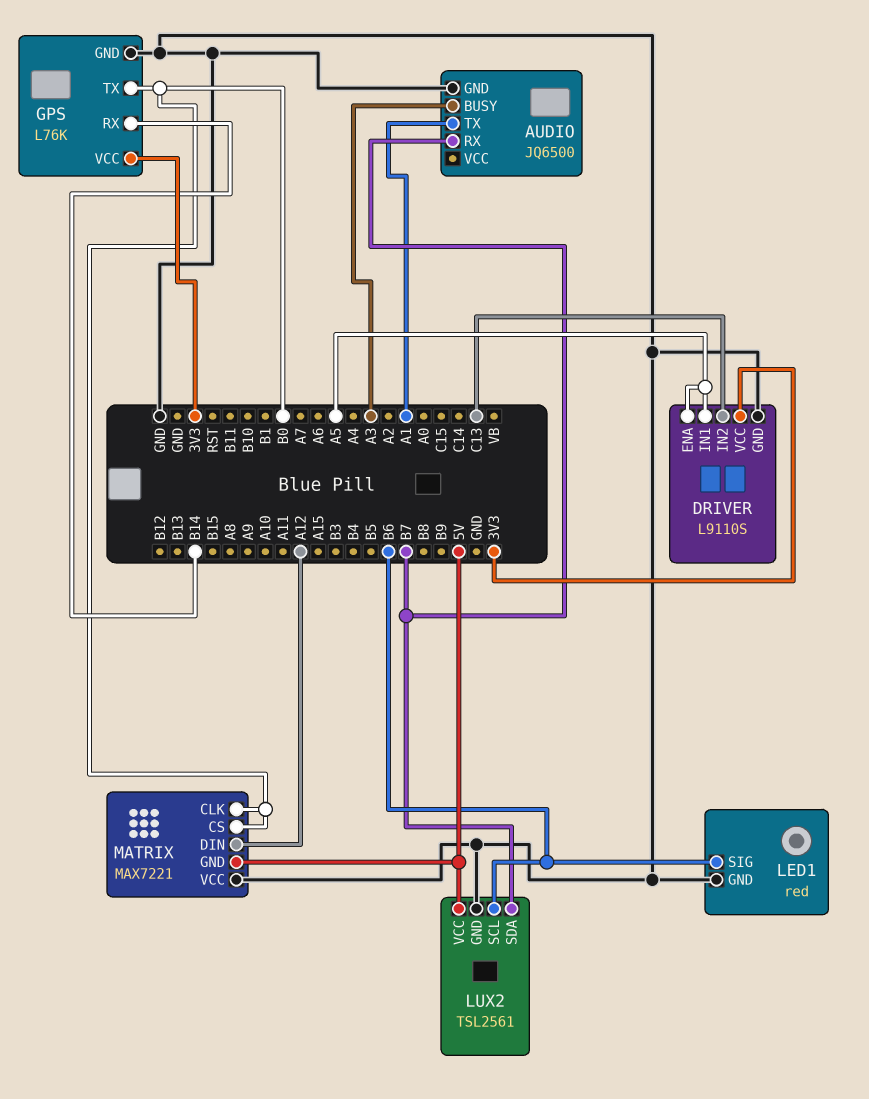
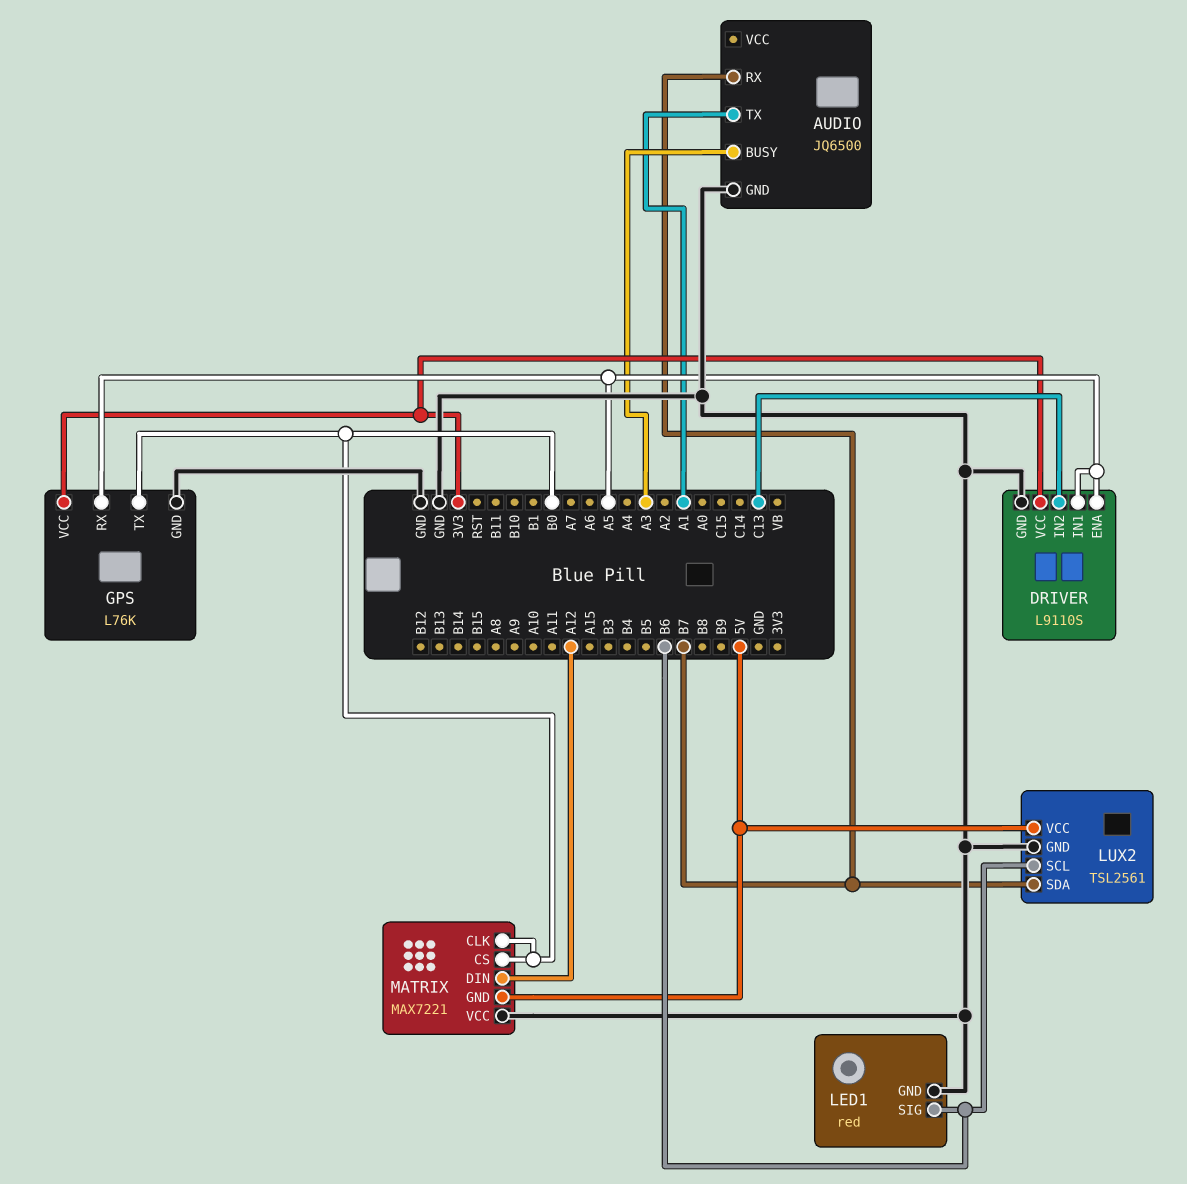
GPS pin RX: B14 -> A5

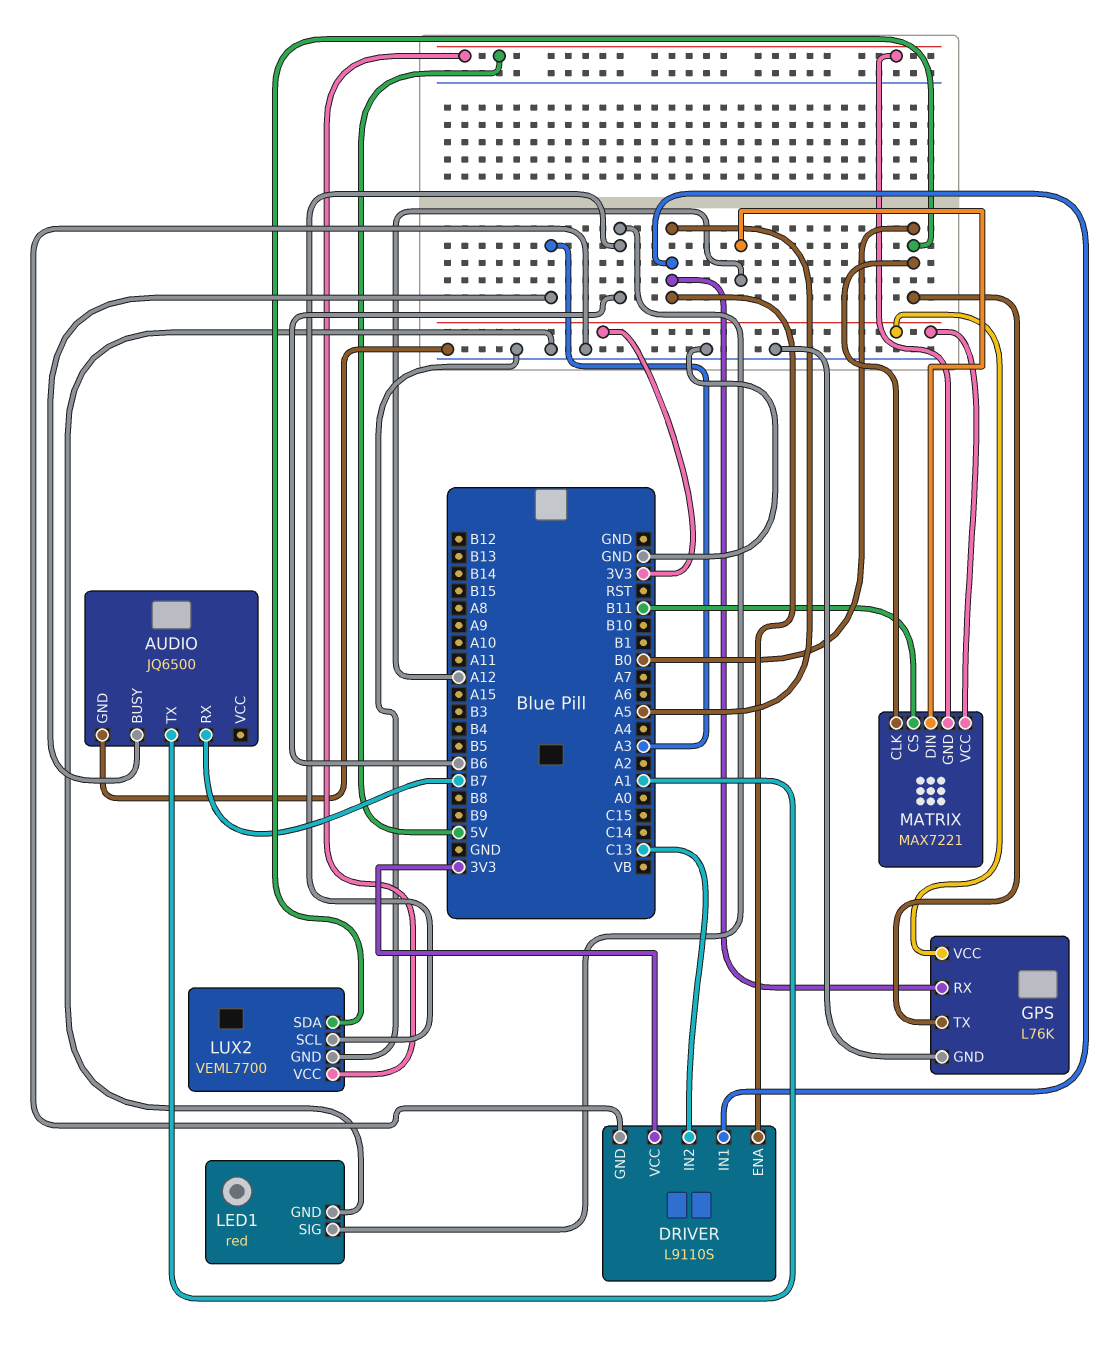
LUX2: TSL2561 -> VEML7700
LUX2 pin SDA: B7 -> B0
MATRIX pin CS: B0 -> B11
MATRIX pin VCC: GND -> 3V3

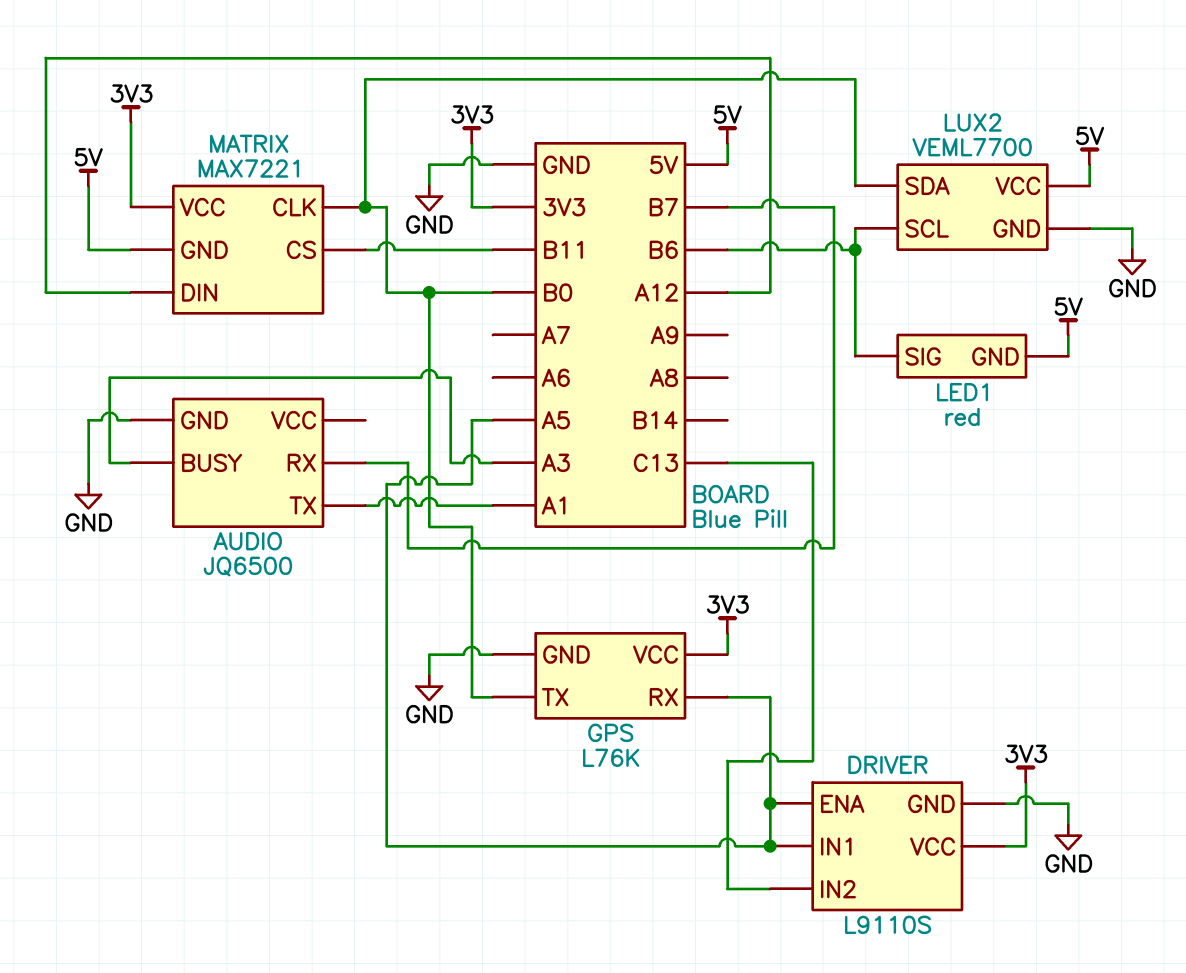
LED1 pin GND: GND -> 5V

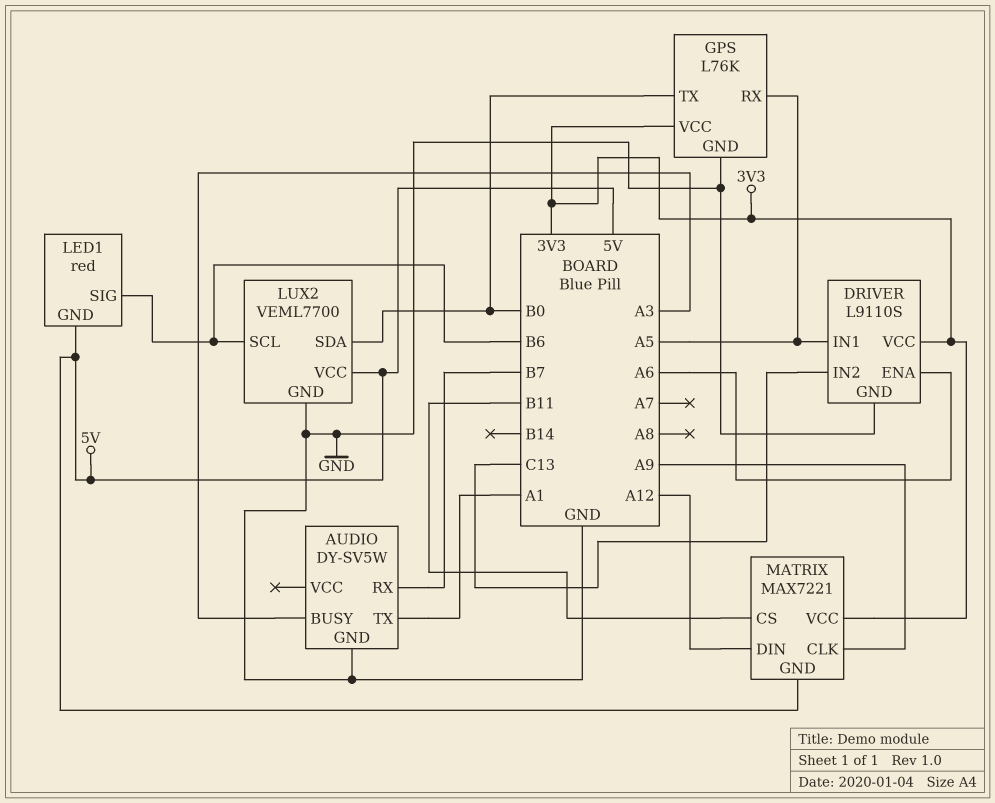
AUDIO: JQ6500 -> DY-SV5W
DRIVER pin ENA: A5 -> A6
MATRIX pin CLK: B0 -> A9

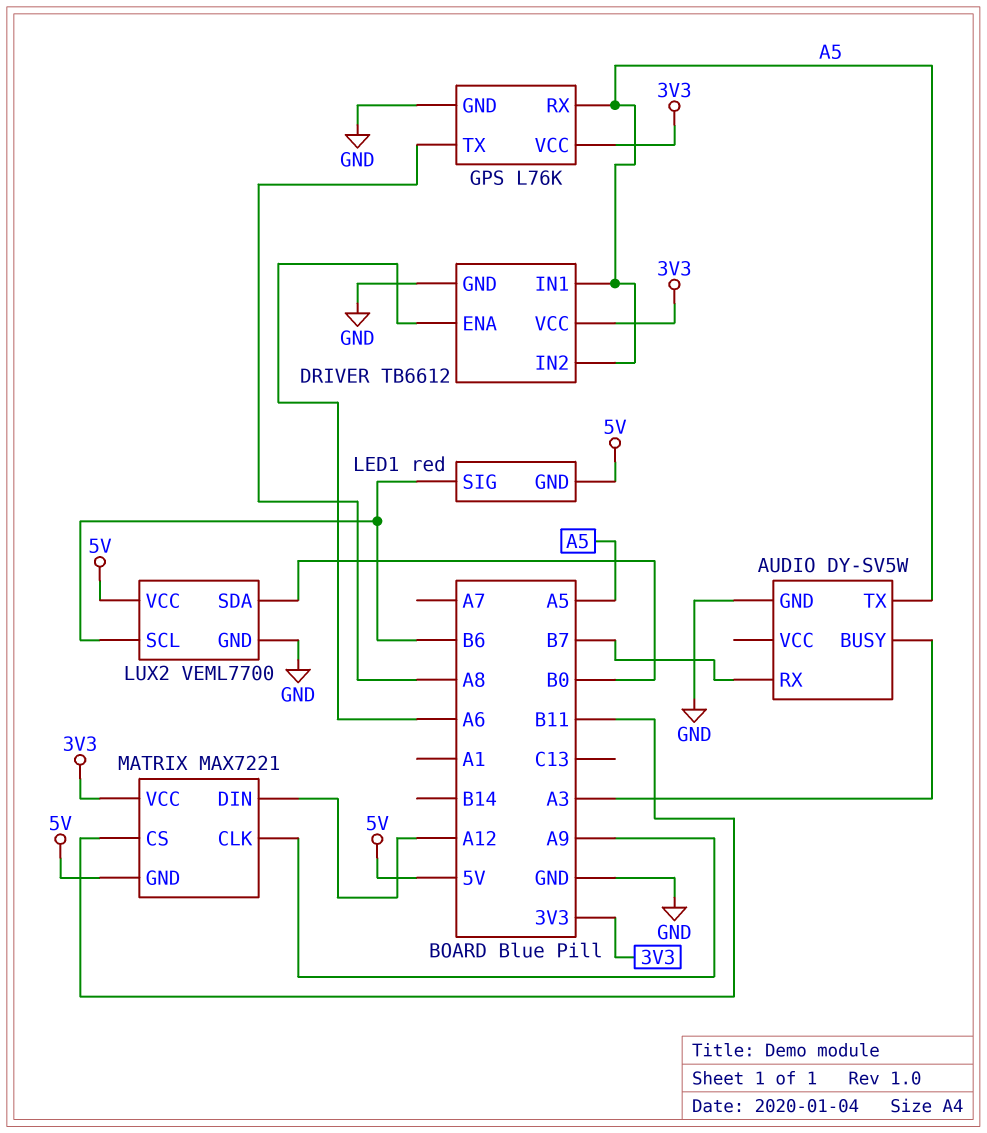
AUDIO pin TX: A1 -> A5
DRIVER: L9110S -> TB6612
DRIVER pin IN2: C13 -> A5
GPS pin TX: B0 -> A8

